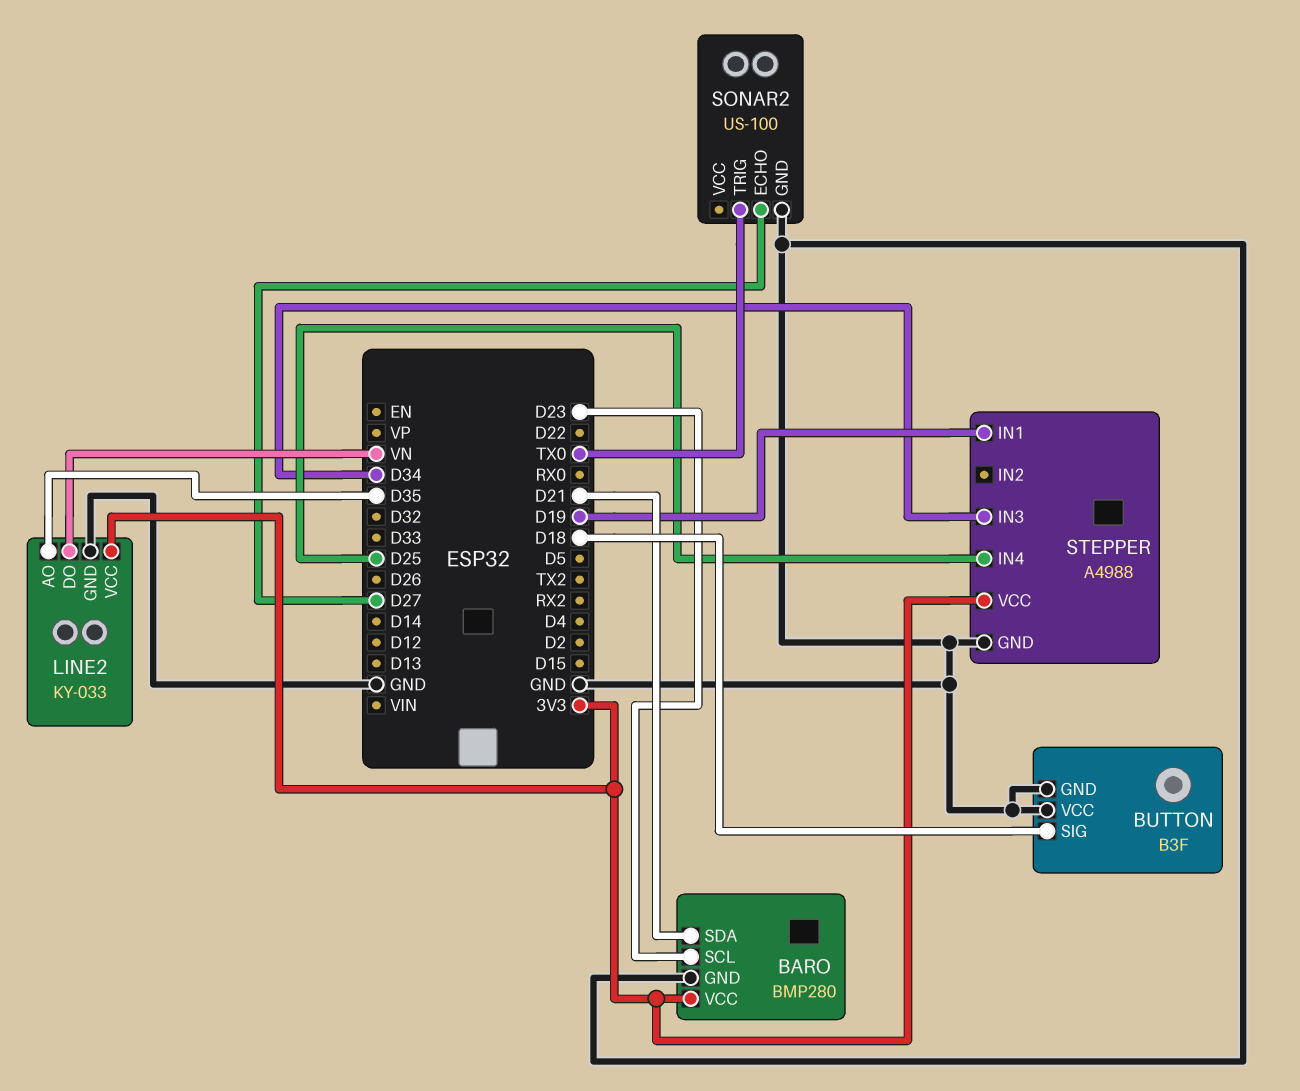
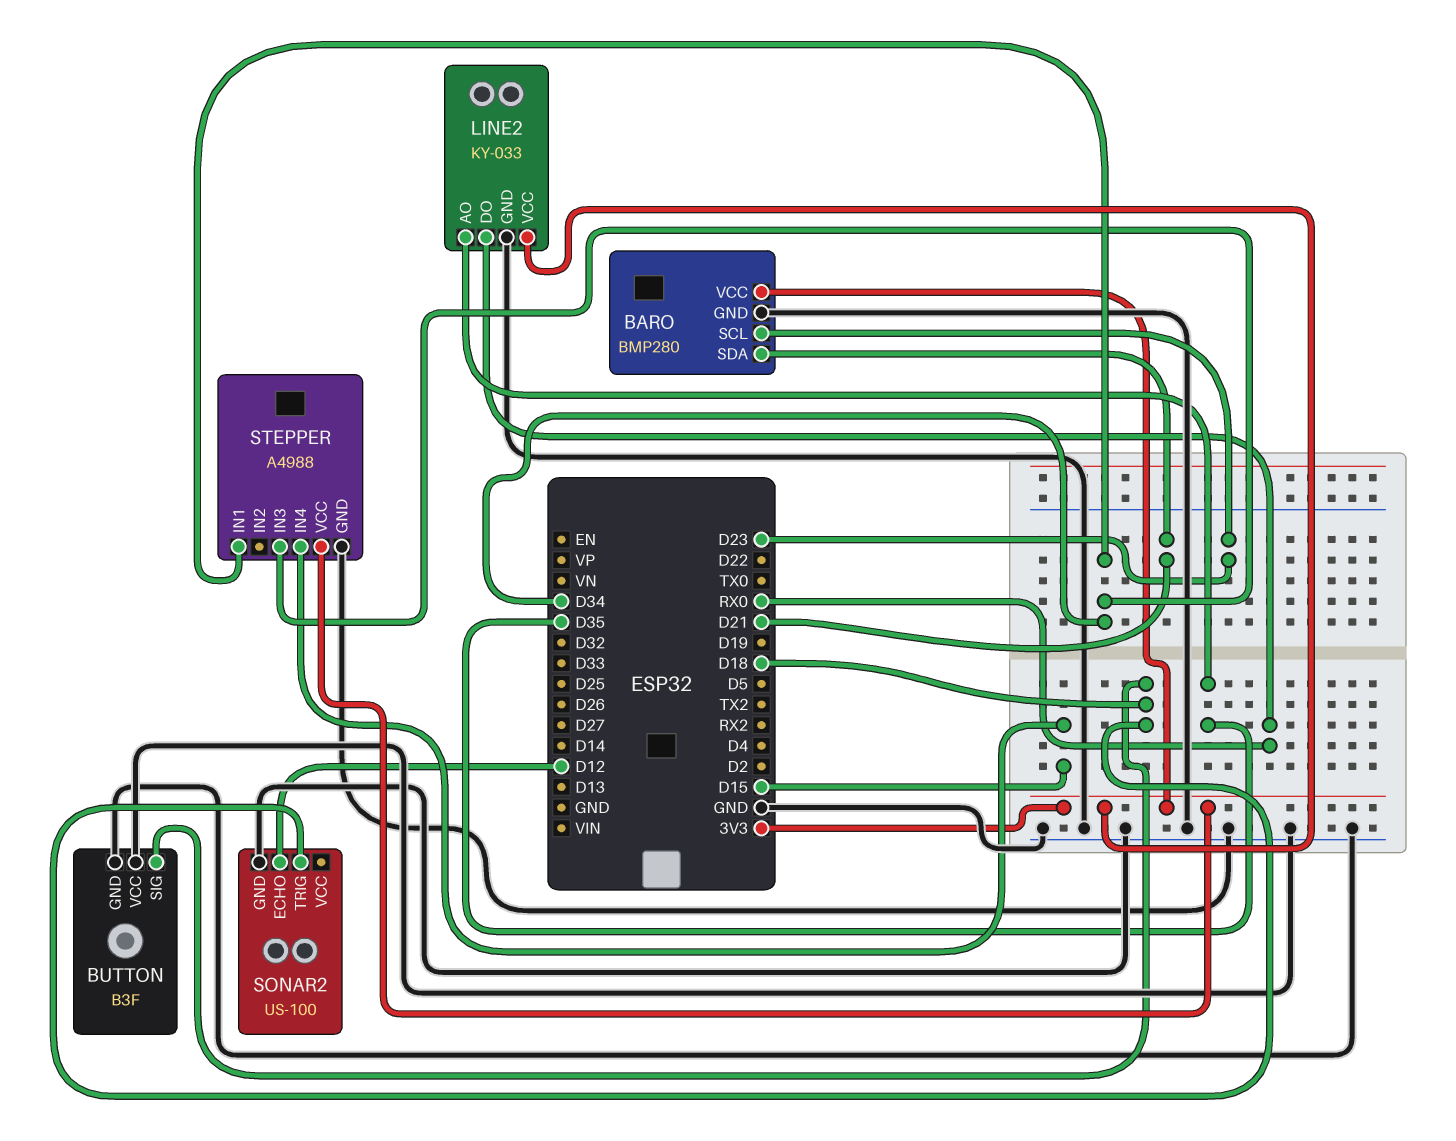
LINE2 pin DO: VN -> RX0
SONAR2 pin ECHO: D27 -> D12
SONAR2 pin TRIG: TX0 -> D18
STEPPER pin IN1: D19 -> D34
STEPPER pin IN4: D25 -> D15

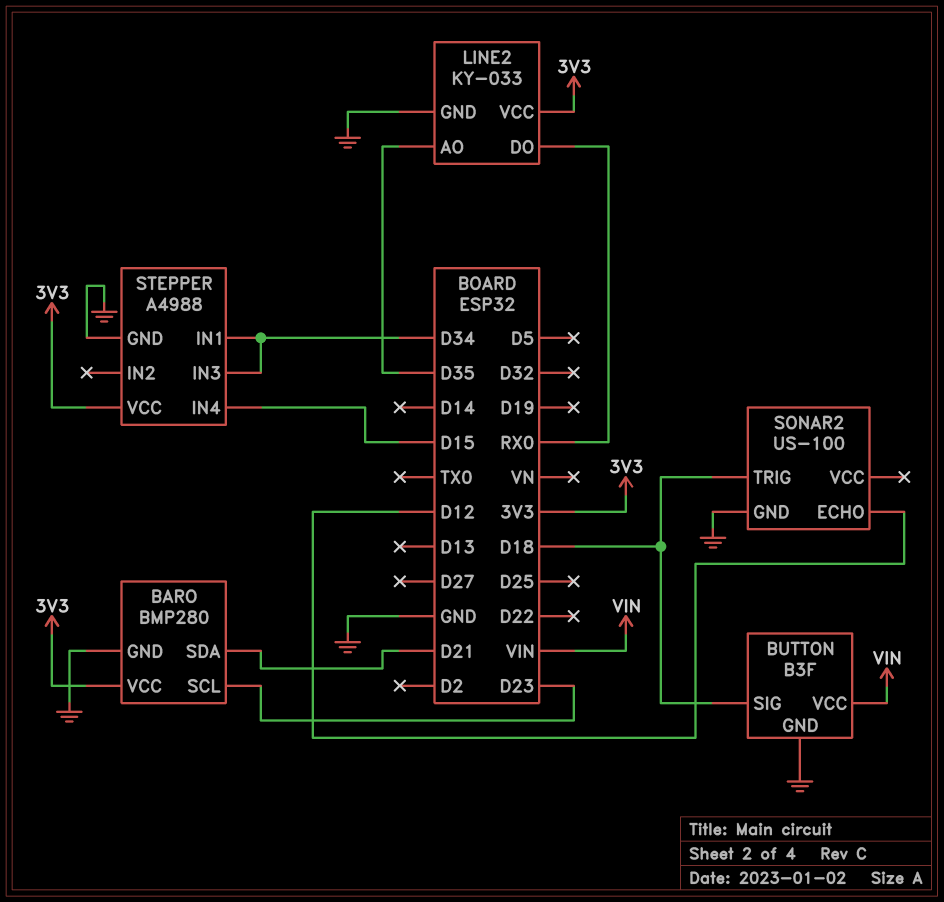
BUTTON pin VCC: GND -> VIN

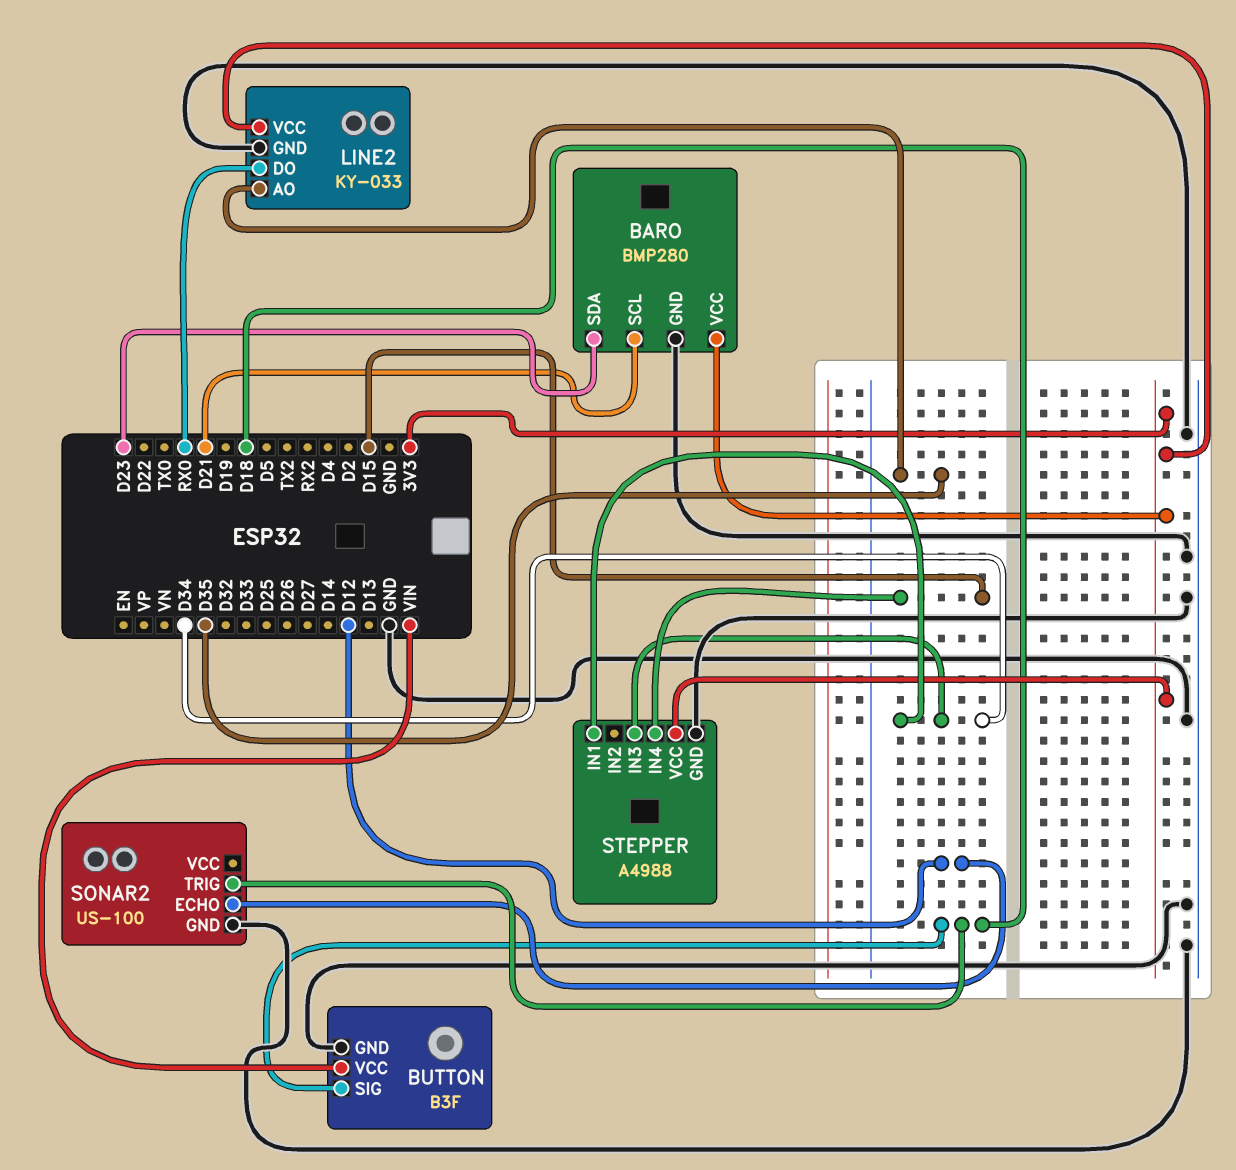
BARO pin SCL: D23 -> D21
BARO pin SDA: D21 -> D23

